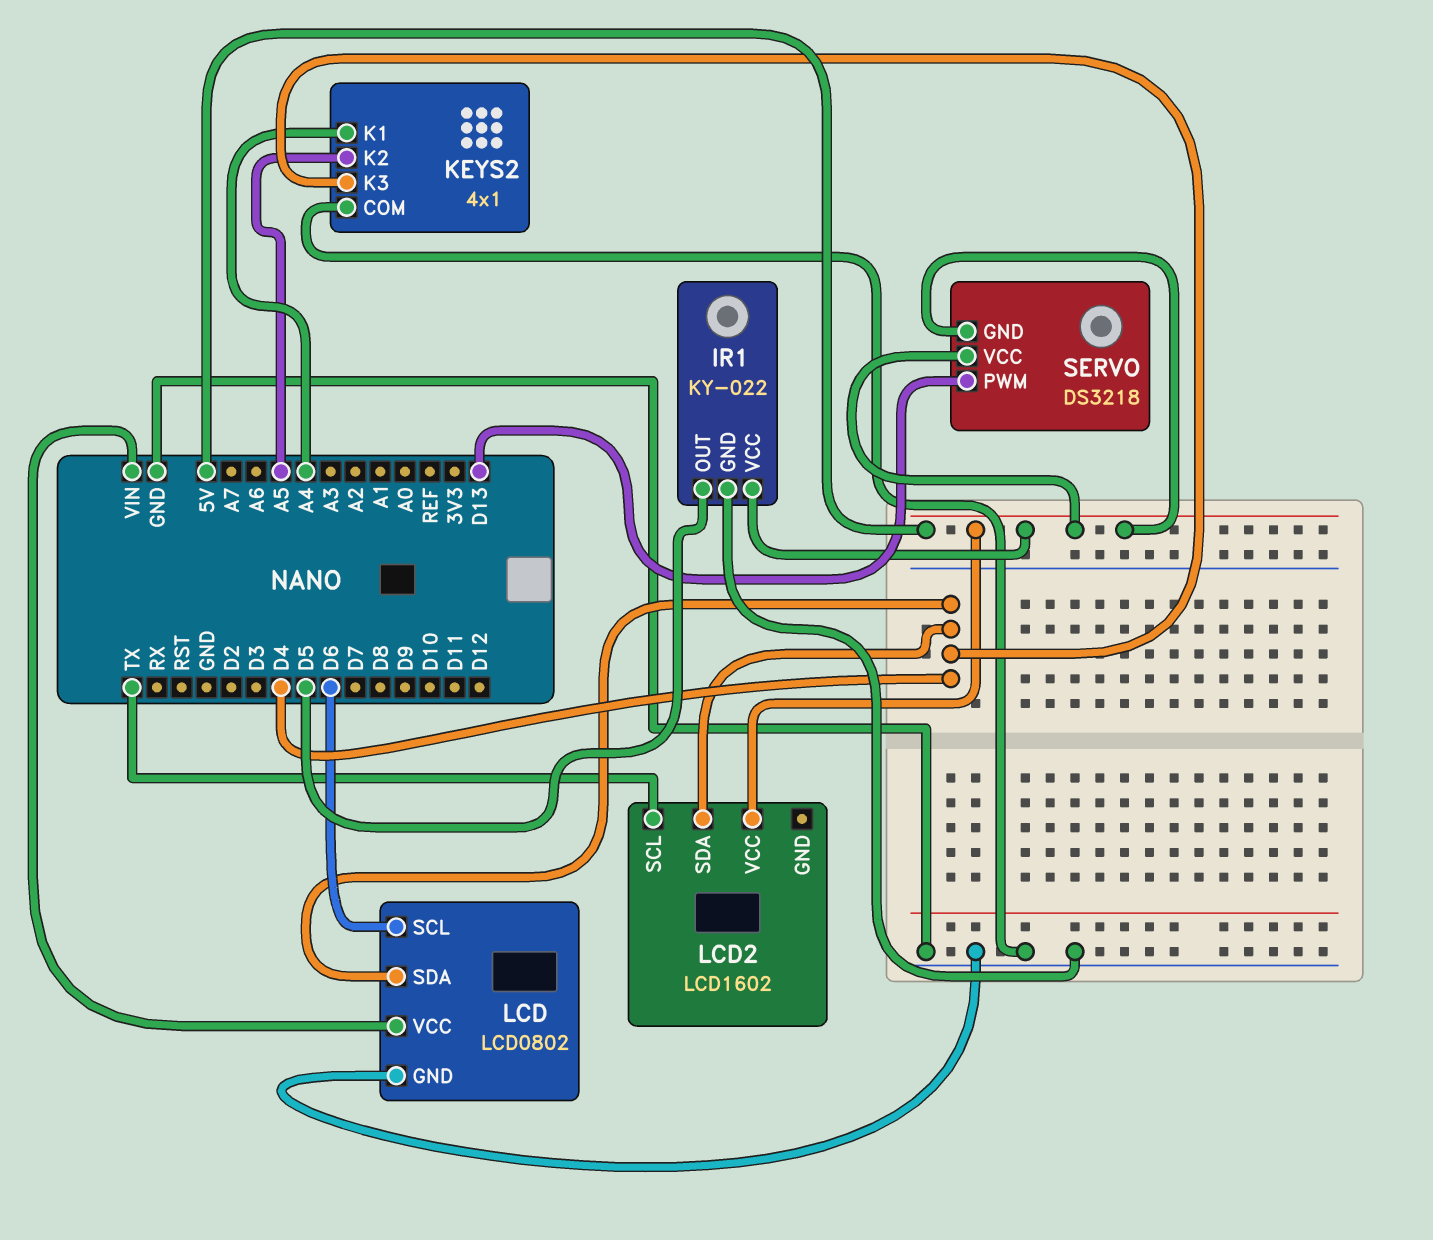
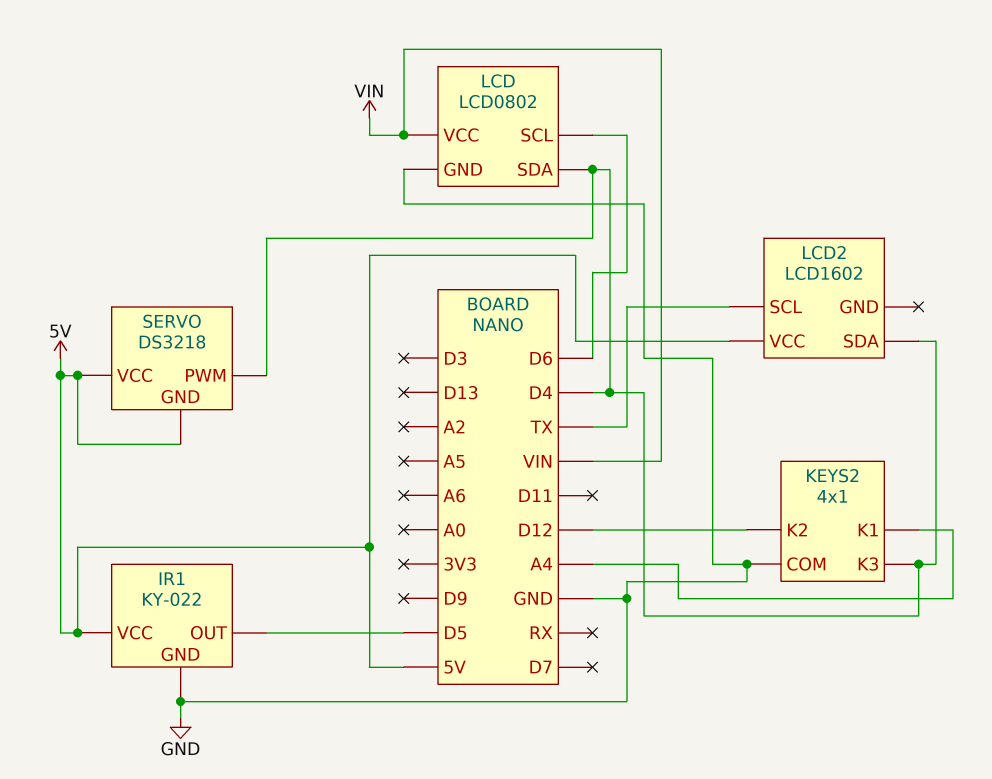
KEYS2 pin K2: A5 -> D12
SERVO pin PWM: D13 -> D4

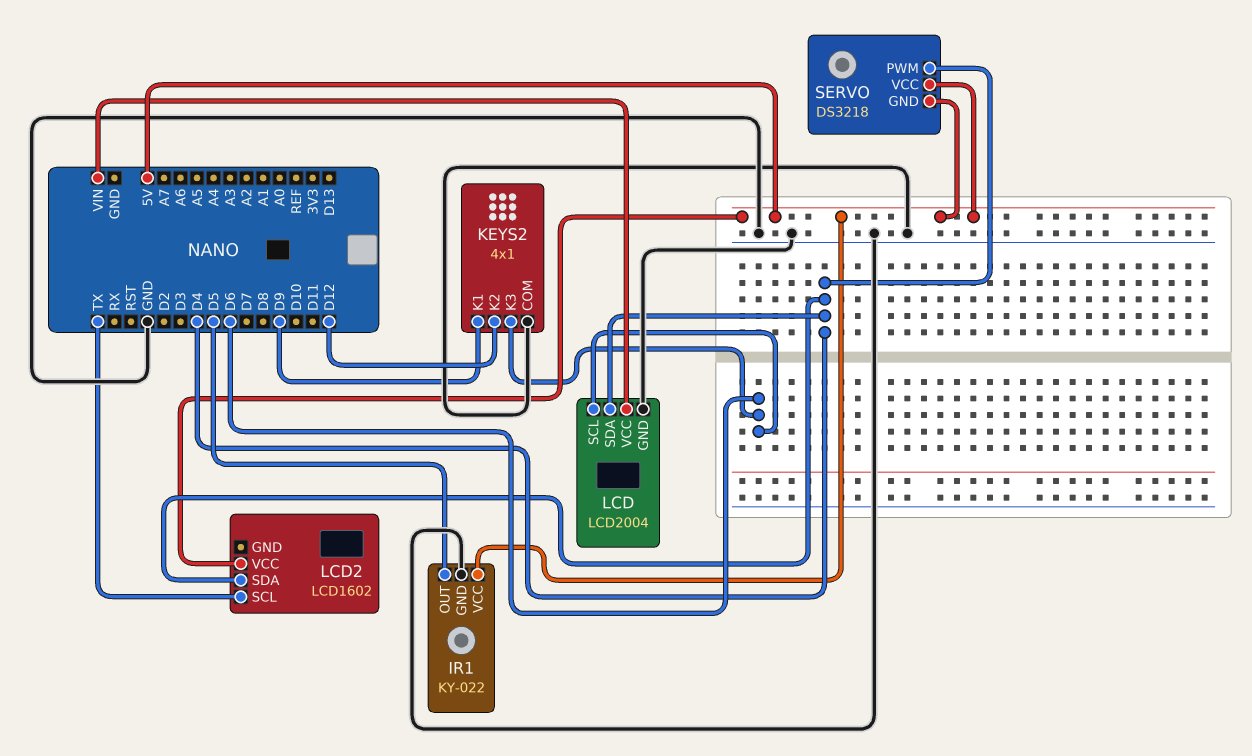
KEYS2 pin K1: A4 -> D9
KEYS2 pin K3: D4 -> D6
LCD: LCD0802 -> LCD2004

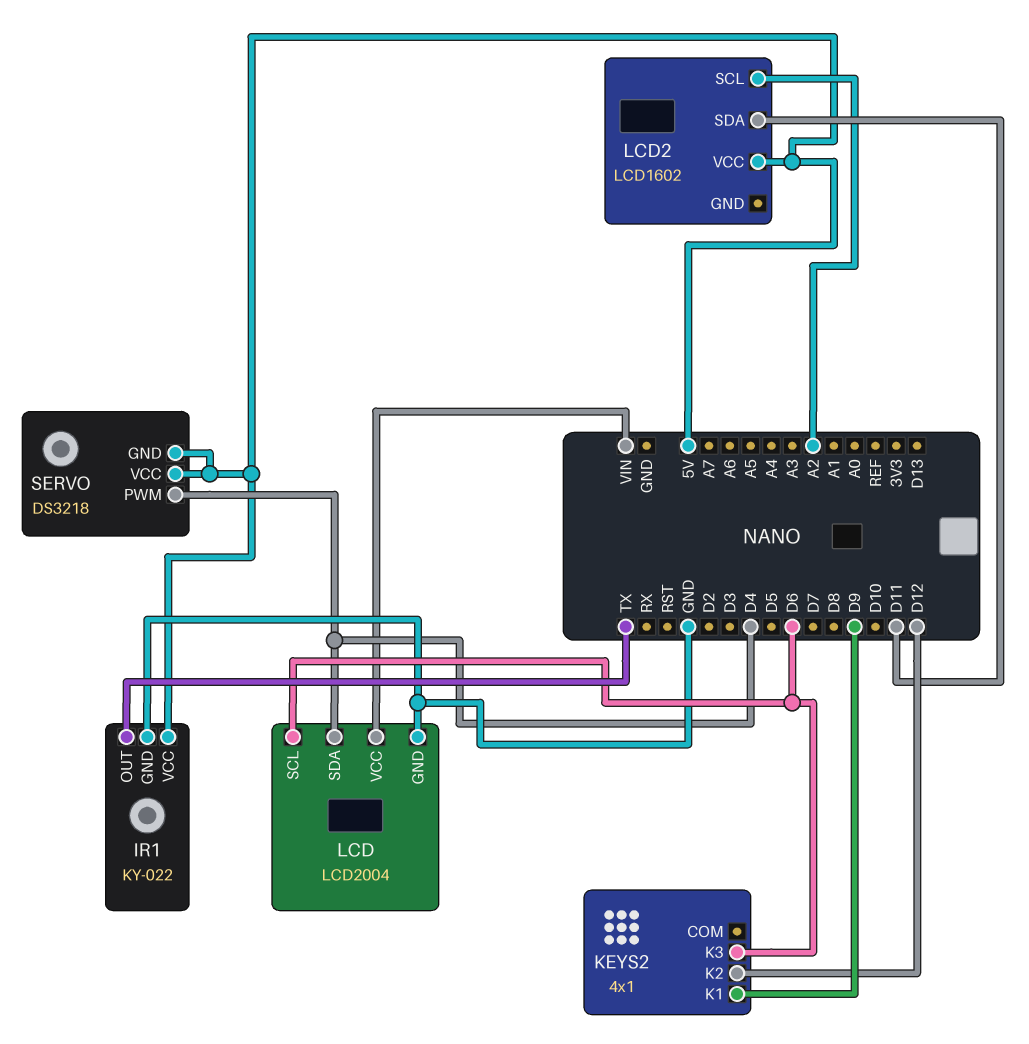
IR1 pin OUT: D5 -> TX
KEYS2 pin COM: GND -> none
LCD2 pin SCL: TX -> A2
LCD2 pin SDA: D4 -> D11

